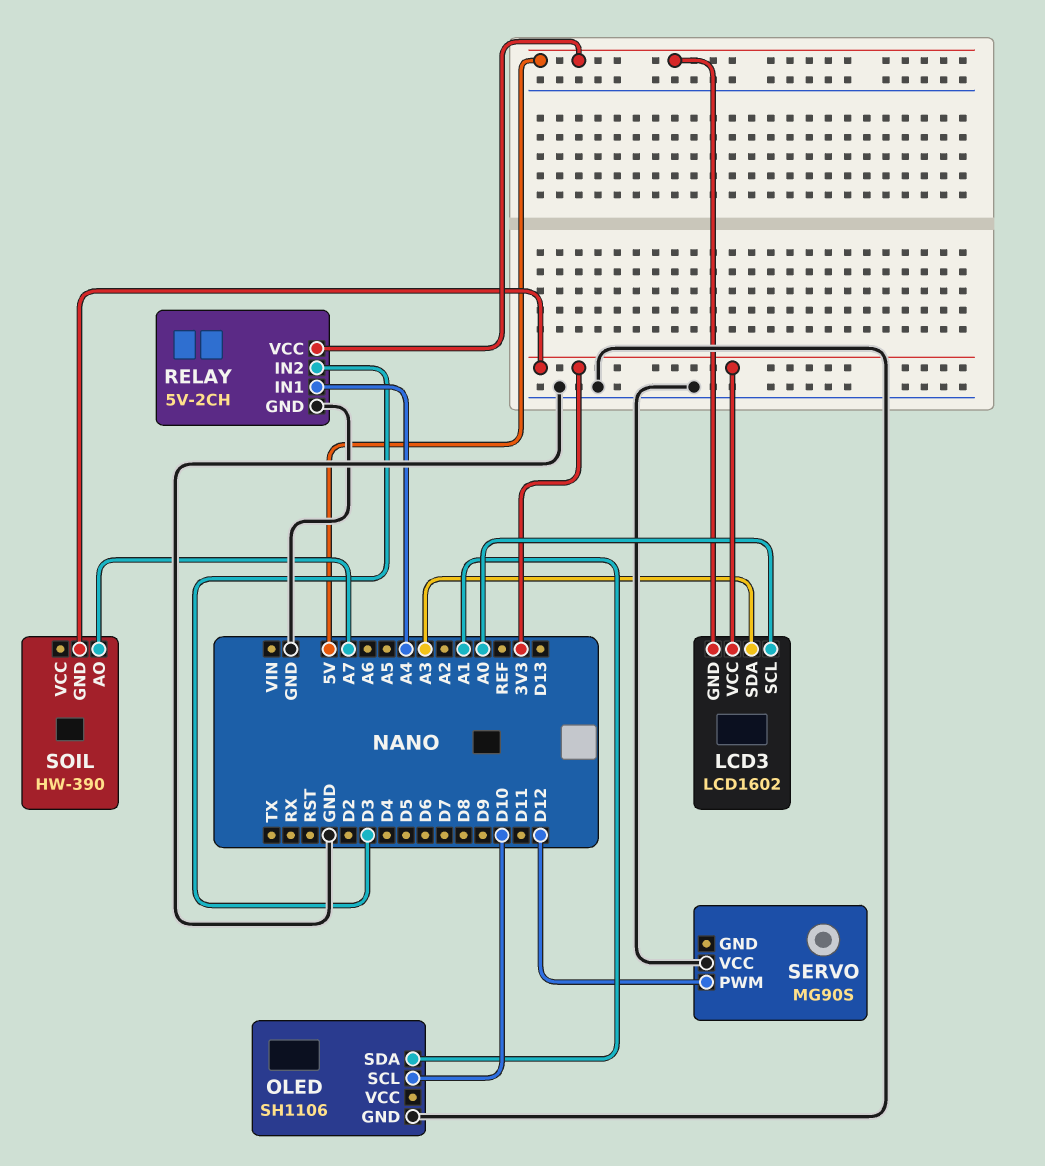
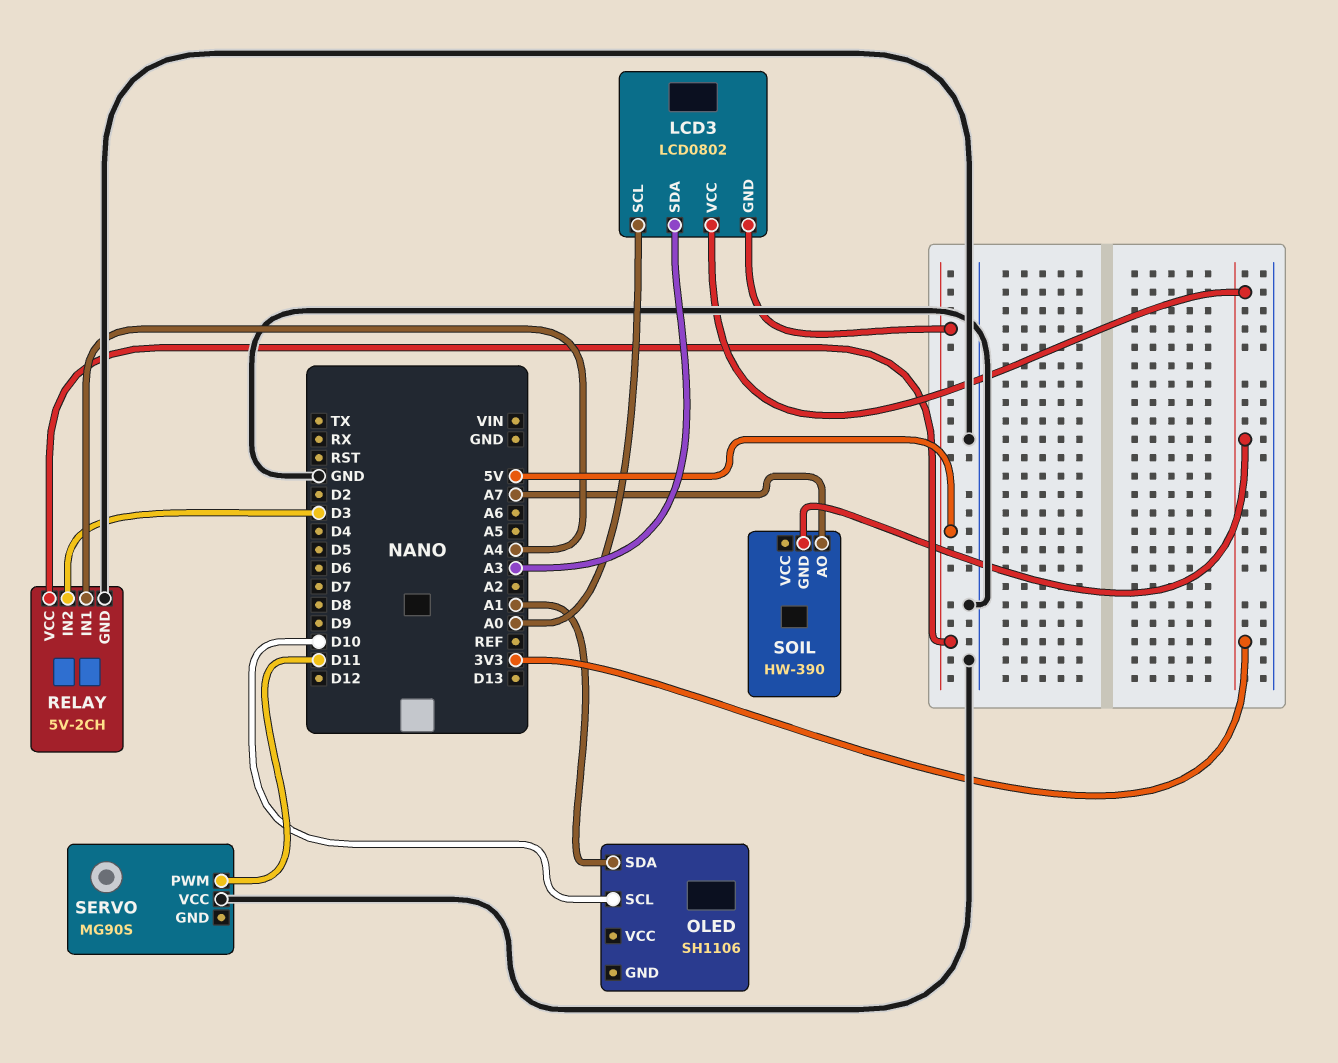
LCD3: LCD1602 -> LCD0802
OLED pin GND: GND -> none
SERVO pin PWM: D12 -> D11

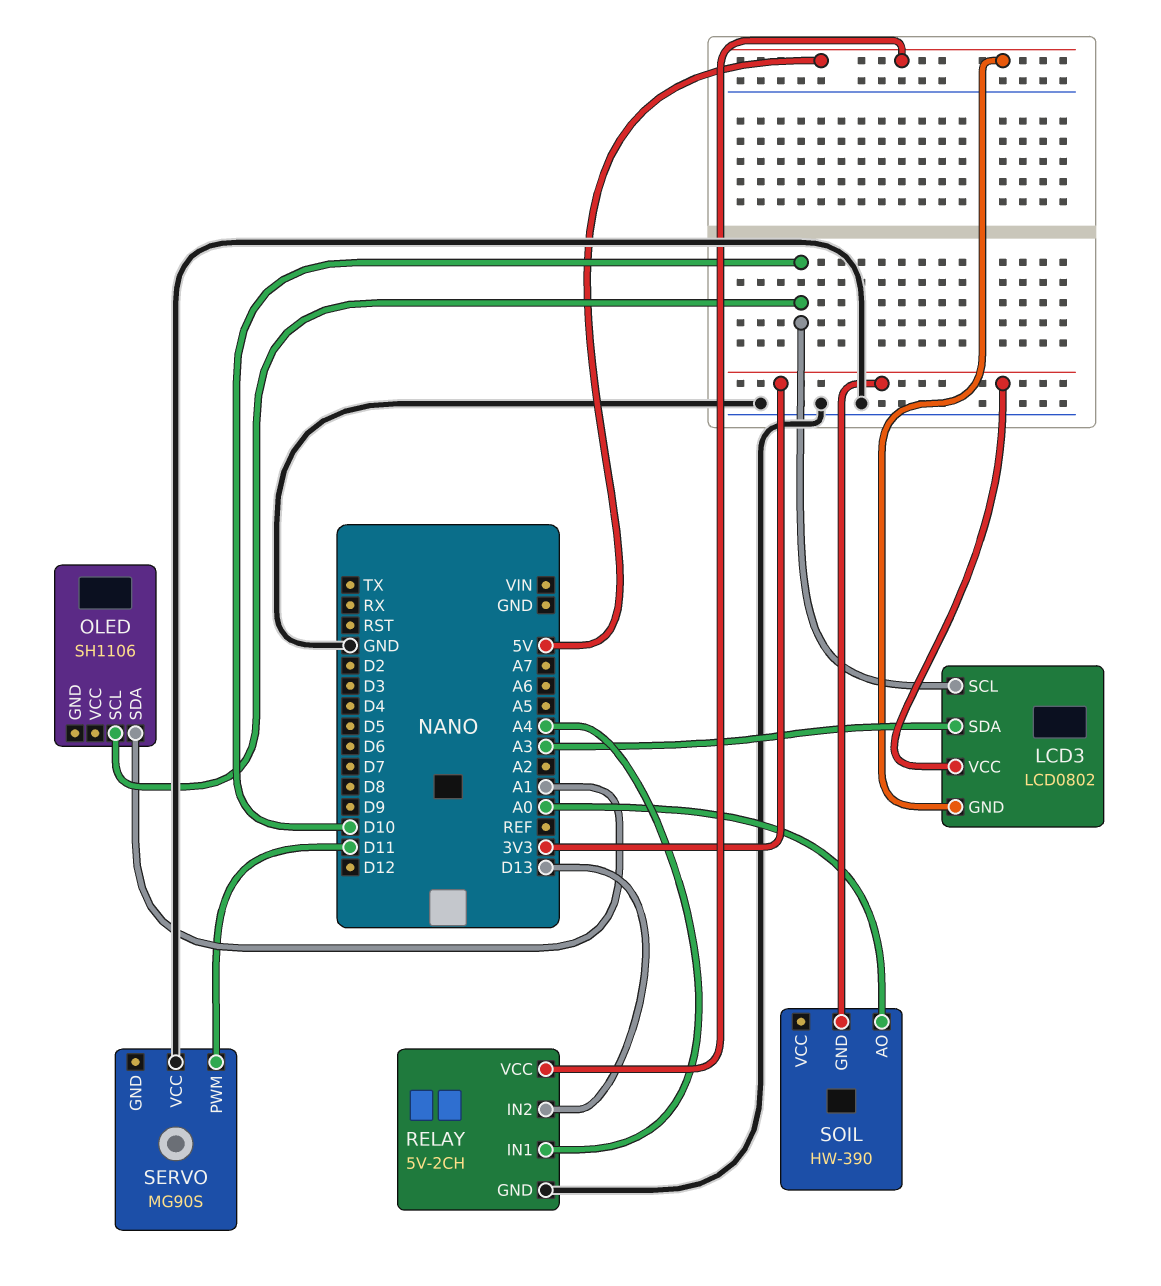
LCD3 pin SCL: A0 -> D10
RELAY pin IN2: D3 -> D13
SOIL pin AO: A7 -> A0

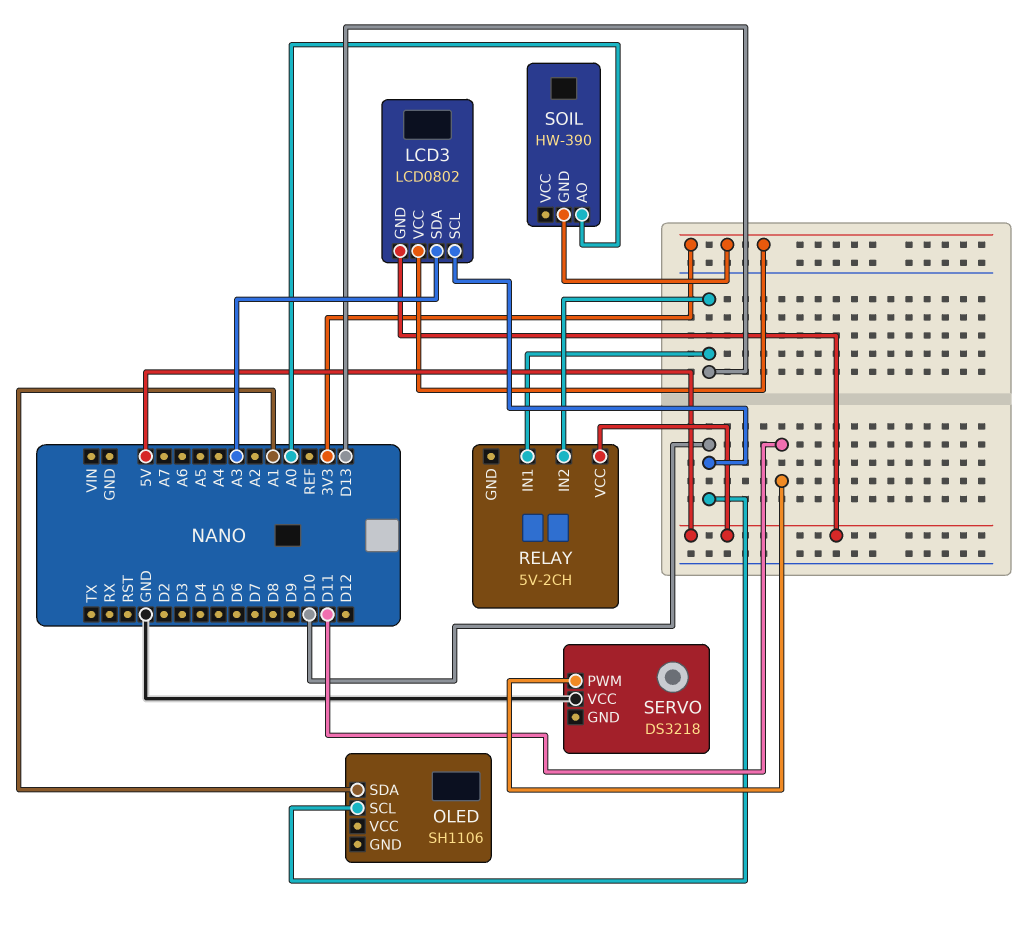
RELAY pin GND: GND -> none
RELAY pin IN1: A4 -> D13
SERVO: MG90S -> DS3218

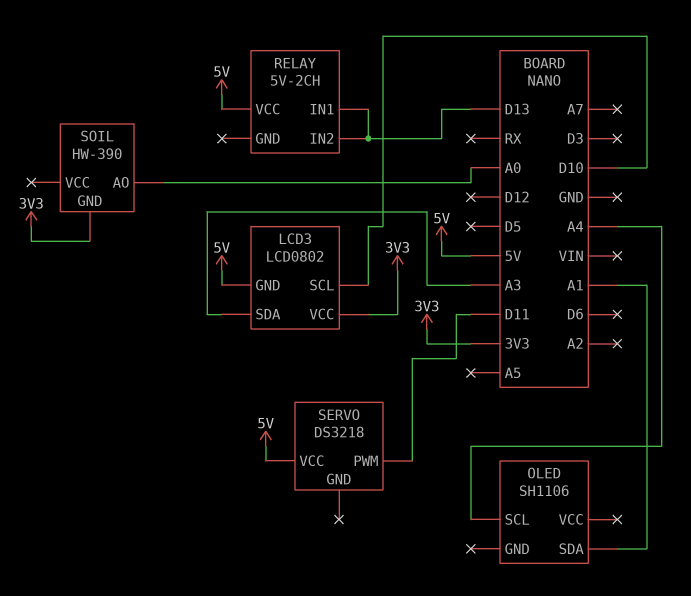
OLED pin SCL: D10 -> A4
SERVO pin VCC: GND -> 5V

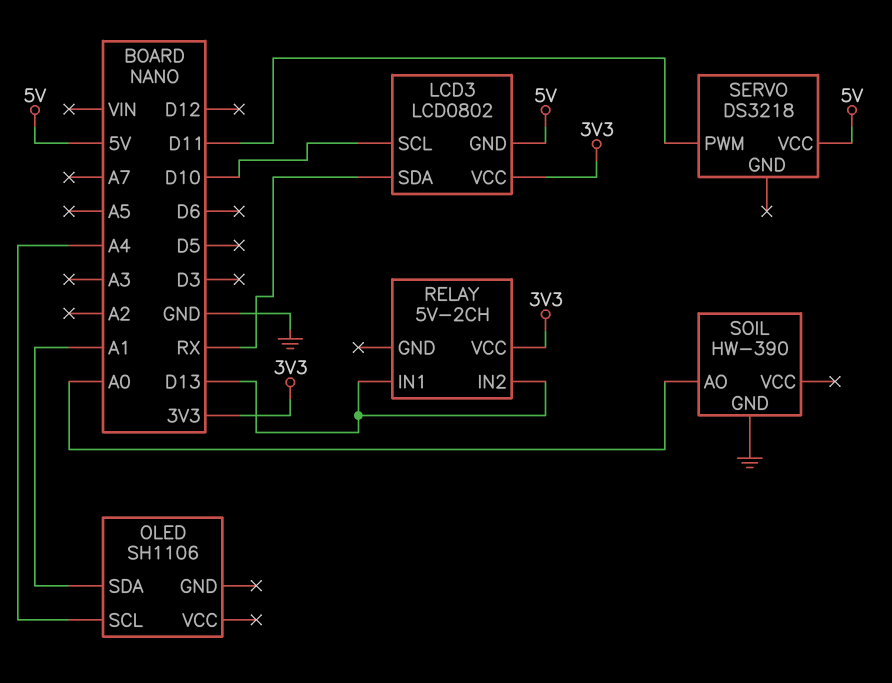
LCD3 pin SDA: A3 -> RX
RELAY pin VCC: 5V -> 3V3
SOIL pin GND: 3V3 -> GND

